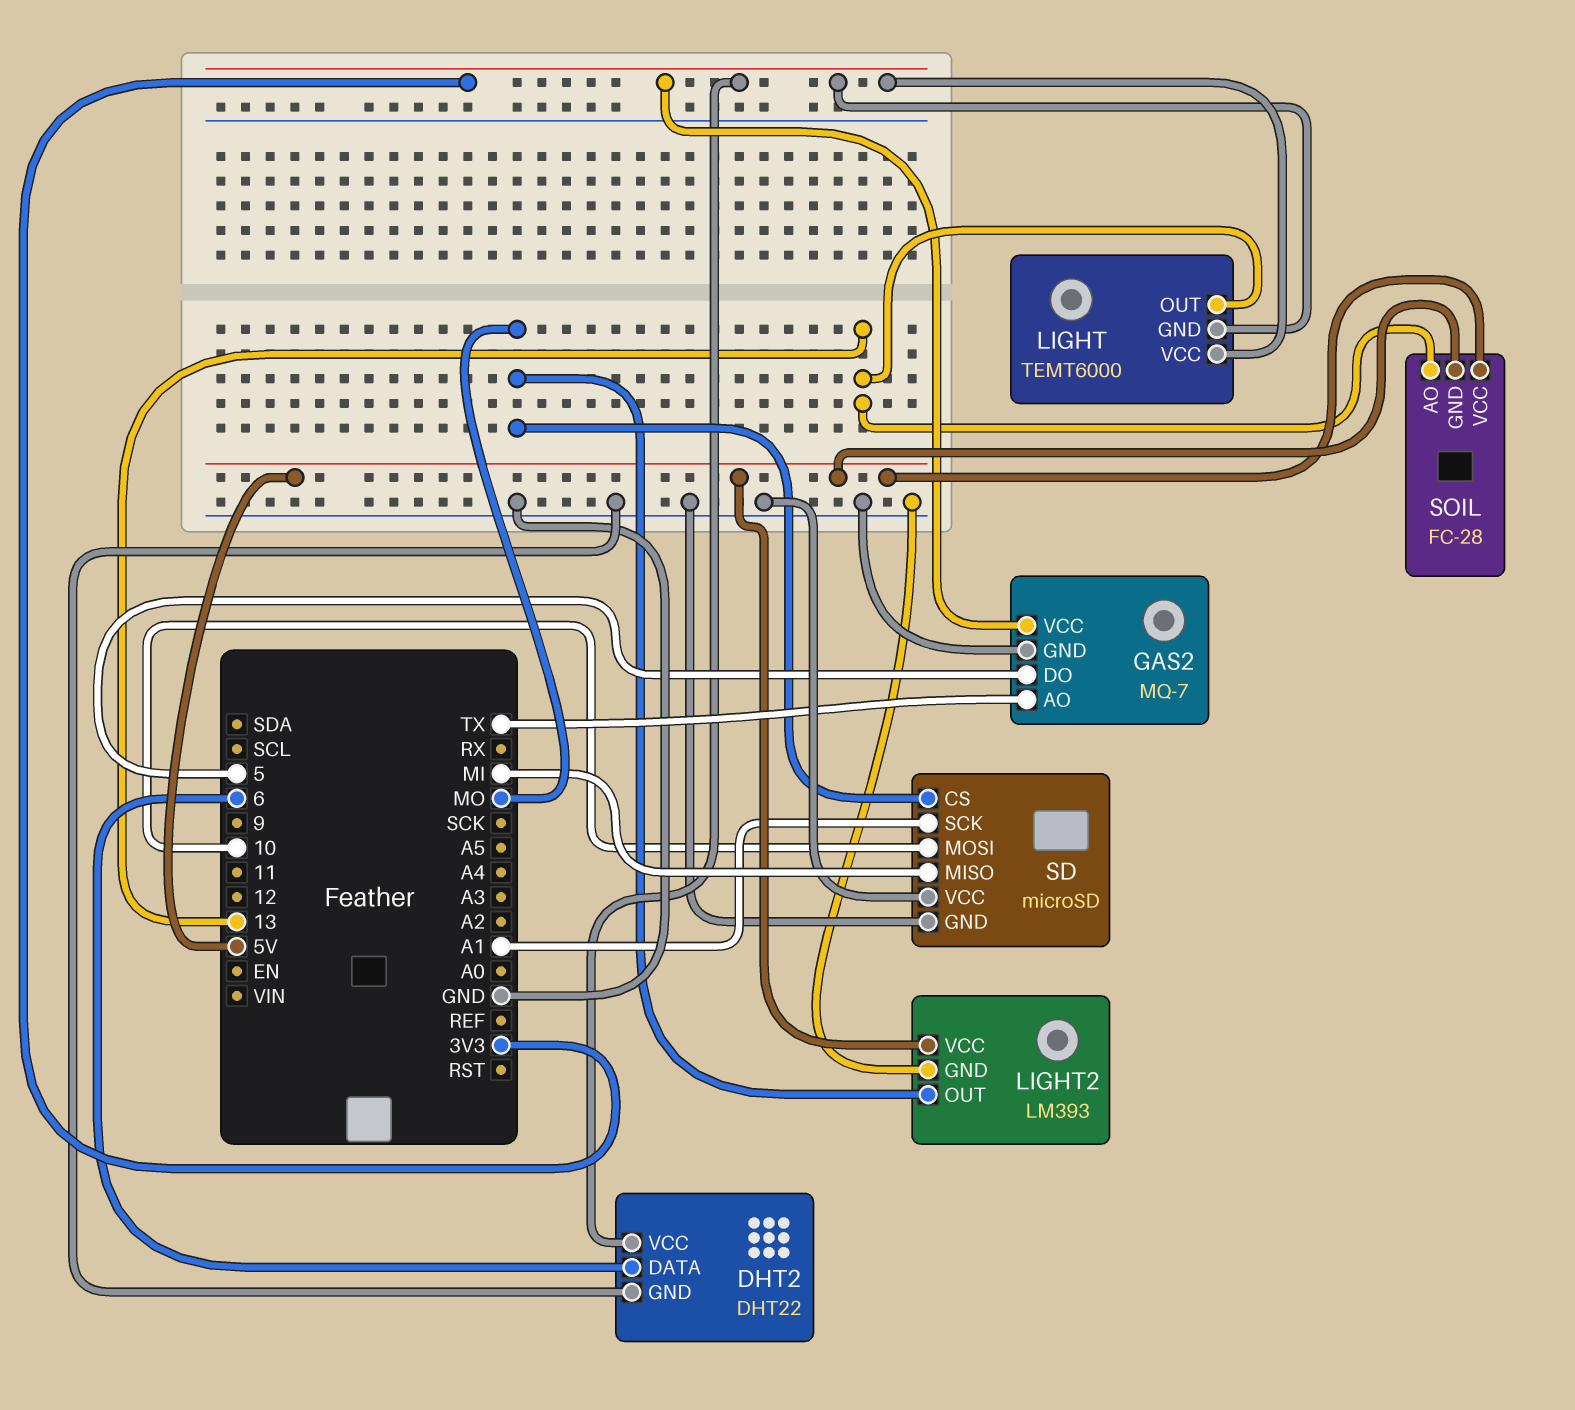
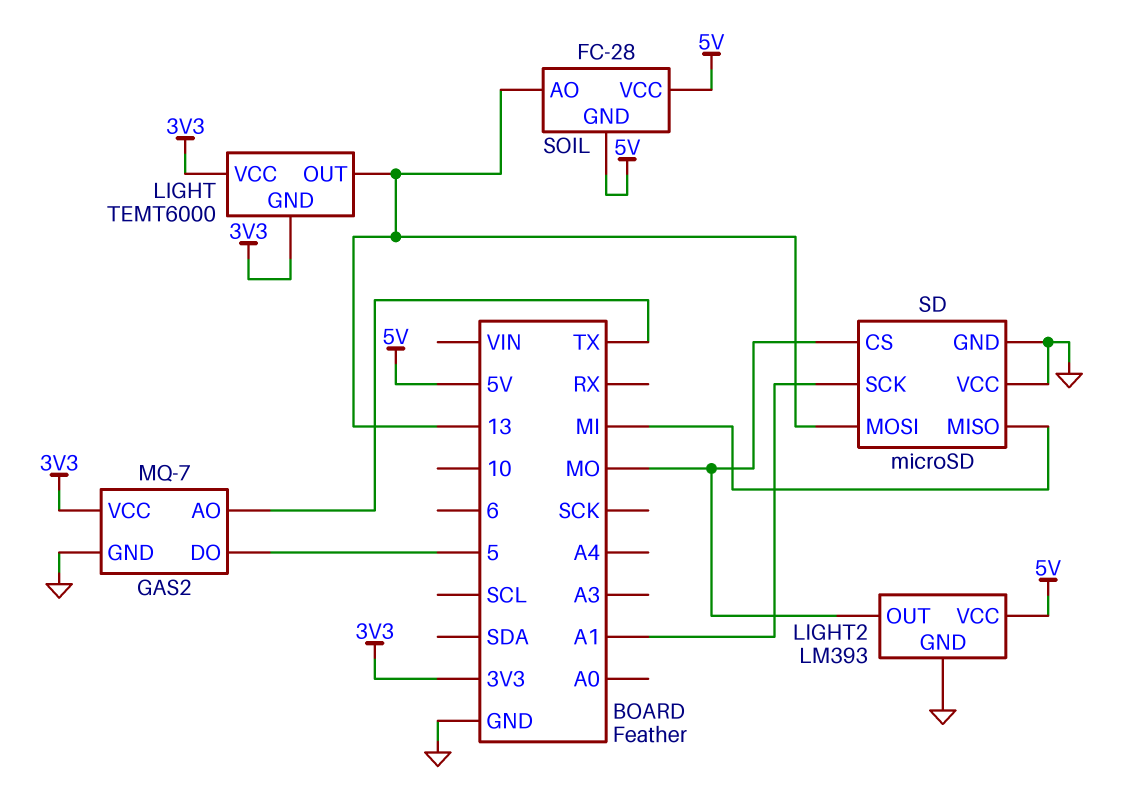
DHT2: DHT22 -> none
DHT2 pin DATA: 6 -> none
DHT2 pin GND: GND -> none
DHT2 pin VCC: 3V3 -> none
SD pin MOSI: 10 -> 13

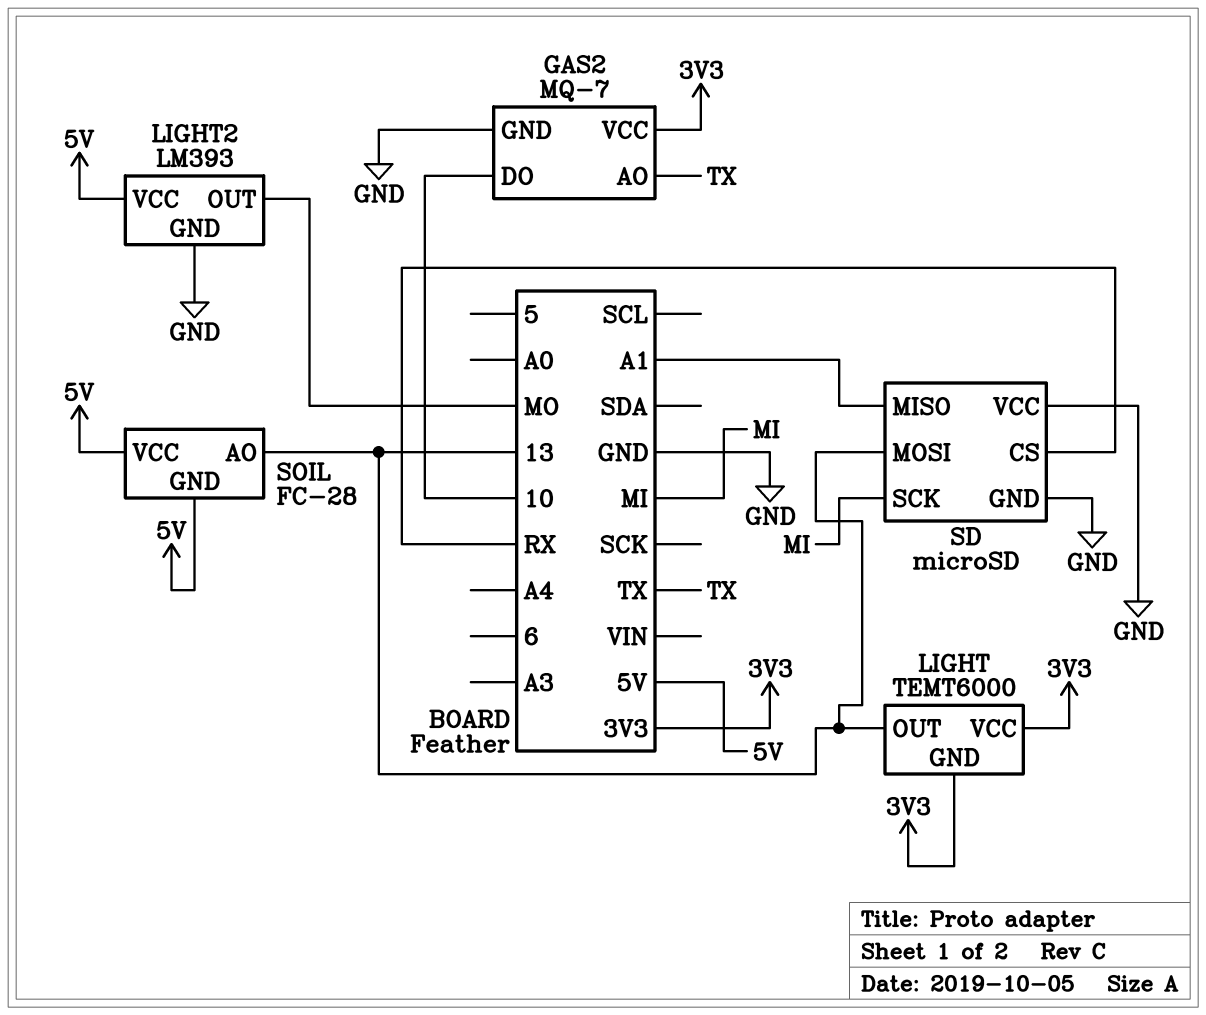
GAS2 pin DO: 5 -> 10
SD pin CS: MO -> RX
SD pin MISO: MI -> A1
SD pin SCK: A1 -> MI

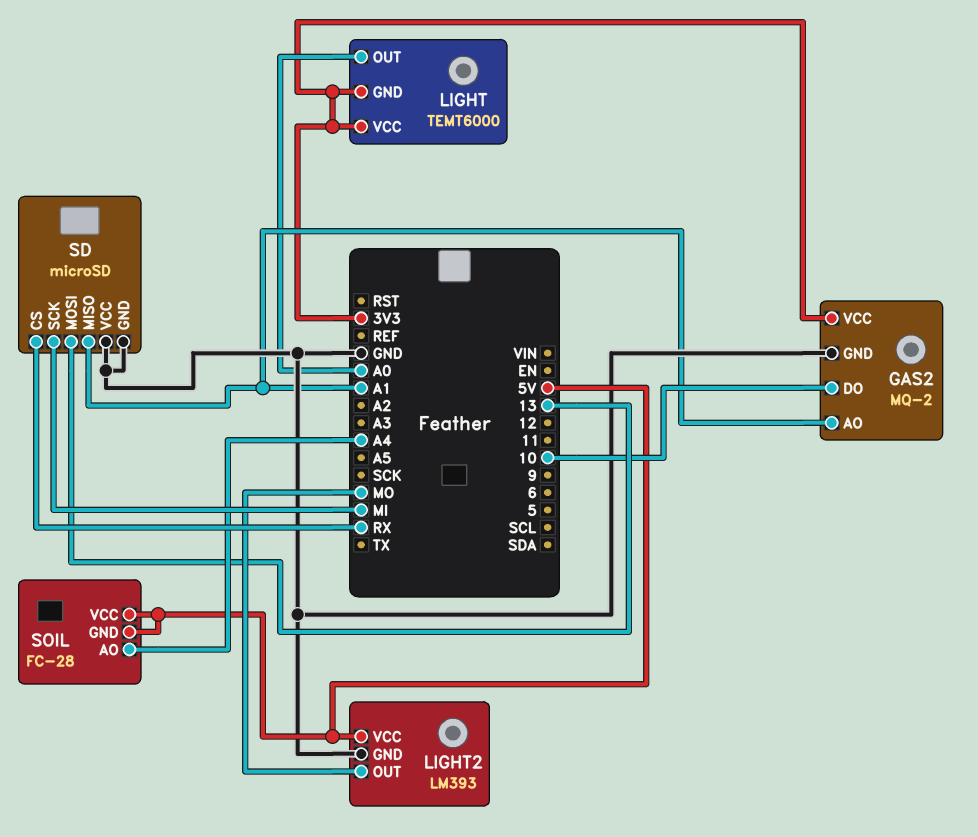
GAS2: MQ-7 -> MQ-2
GAS2 pin AO: TX -> A1
LIGHT pin OUT: 13 -> A0
SOIL pin AO: 13 -> A4

